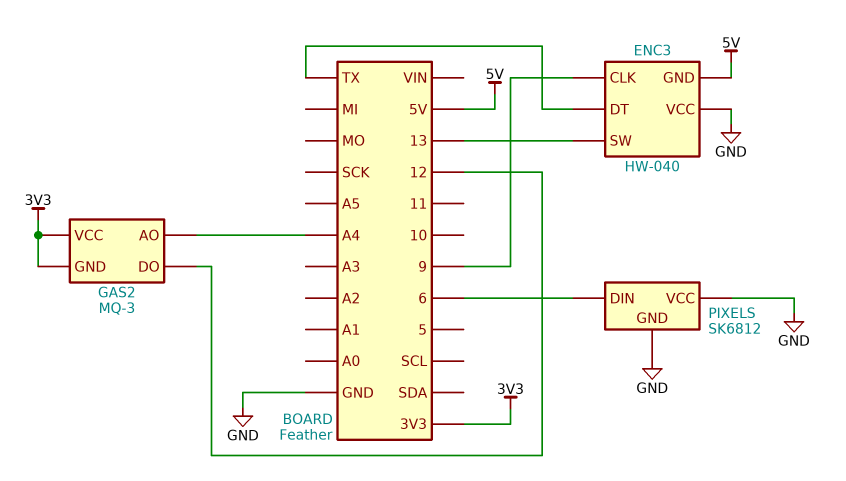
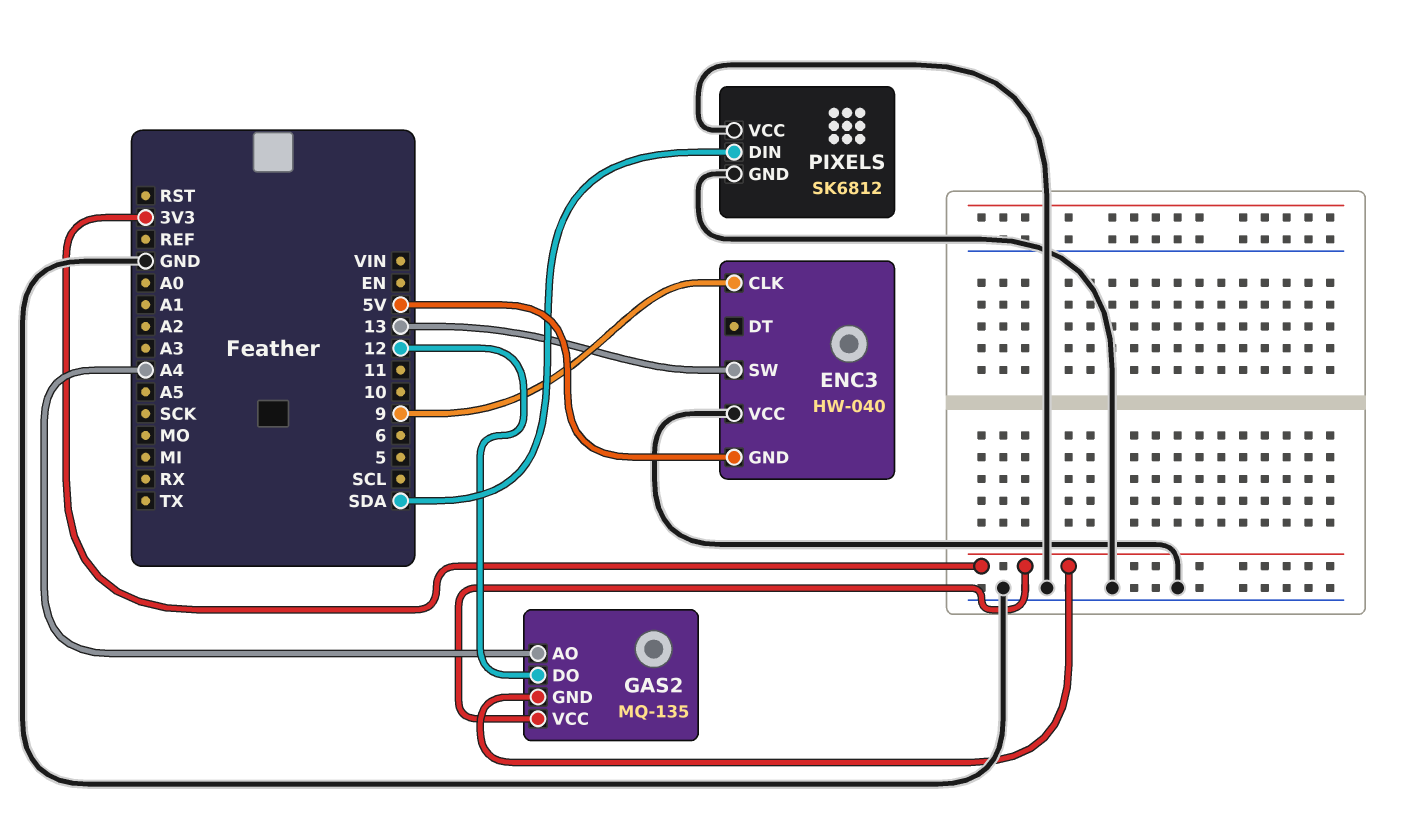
ENC3 pin DT: TX -> none
GAS2: MQ-3 -> MQ-135
PIXELS pin DIN: 6 -> SDA

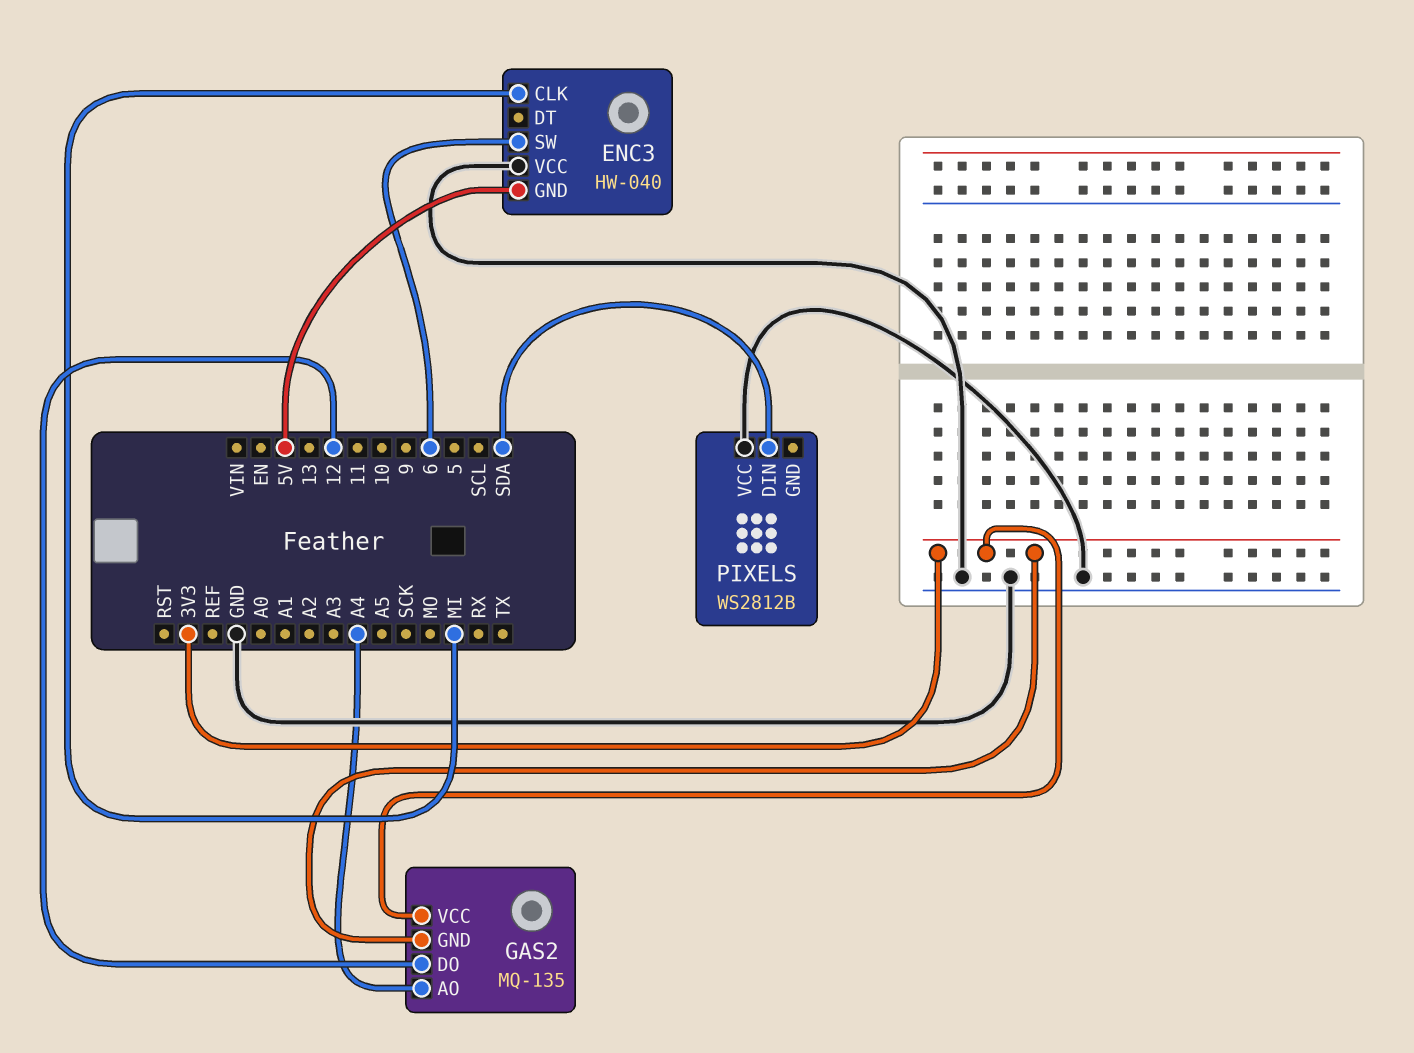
ENC3 pin CLK: 9 -> MI
ENC3 pin SW: 13 -> 6
PIXELS: SK6812 -> WS2812B
PIXELS pin GND: GND -> none

